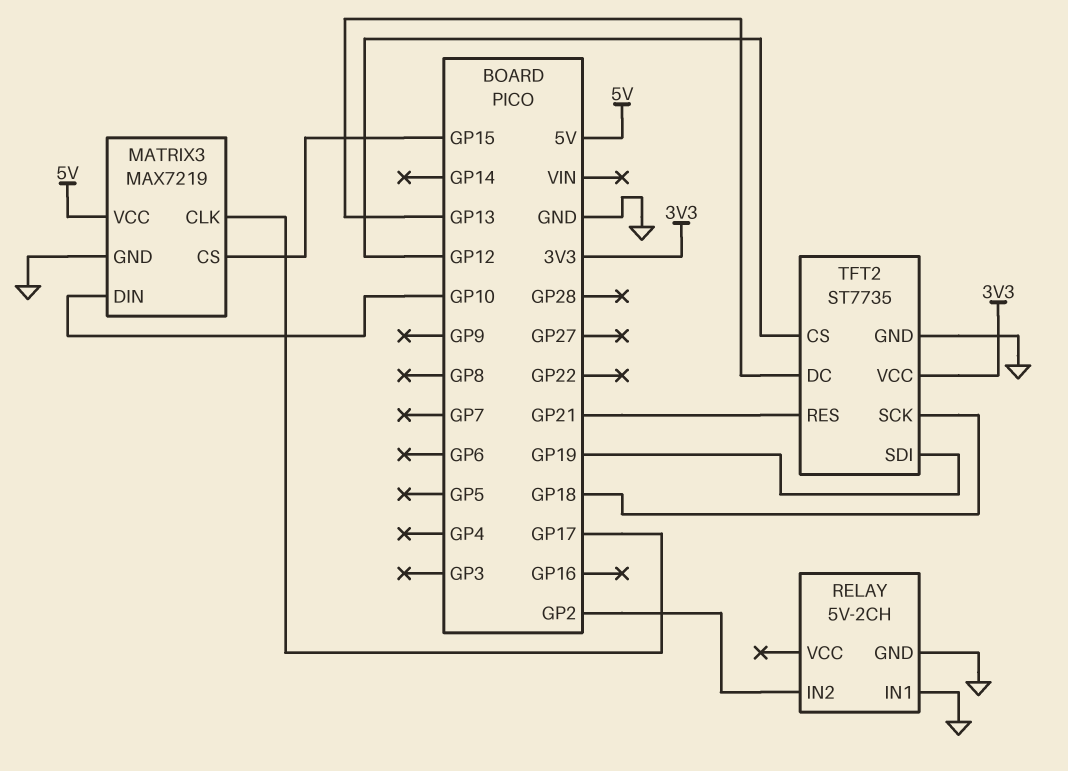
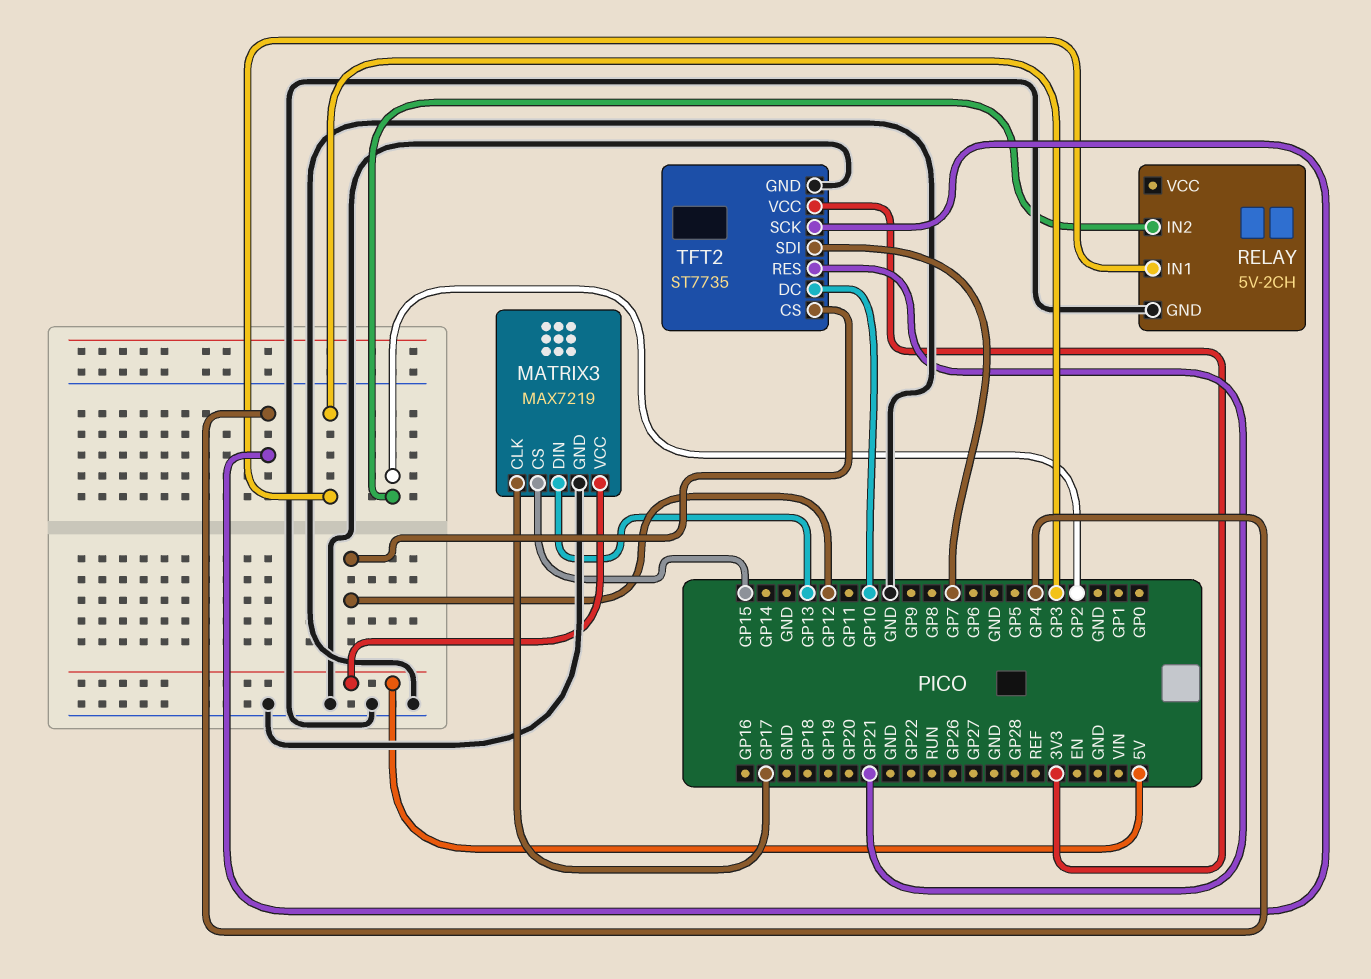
MATRIX3 pin DIN: GP10 -> GP13
RELAY pin IN1: GND -> GP3
TFT2 pin DC: GP13 -> GP10
TFT2 pin SCK: GP18 -> GP4
TFT2 pin SDI: GP19 -> GP7

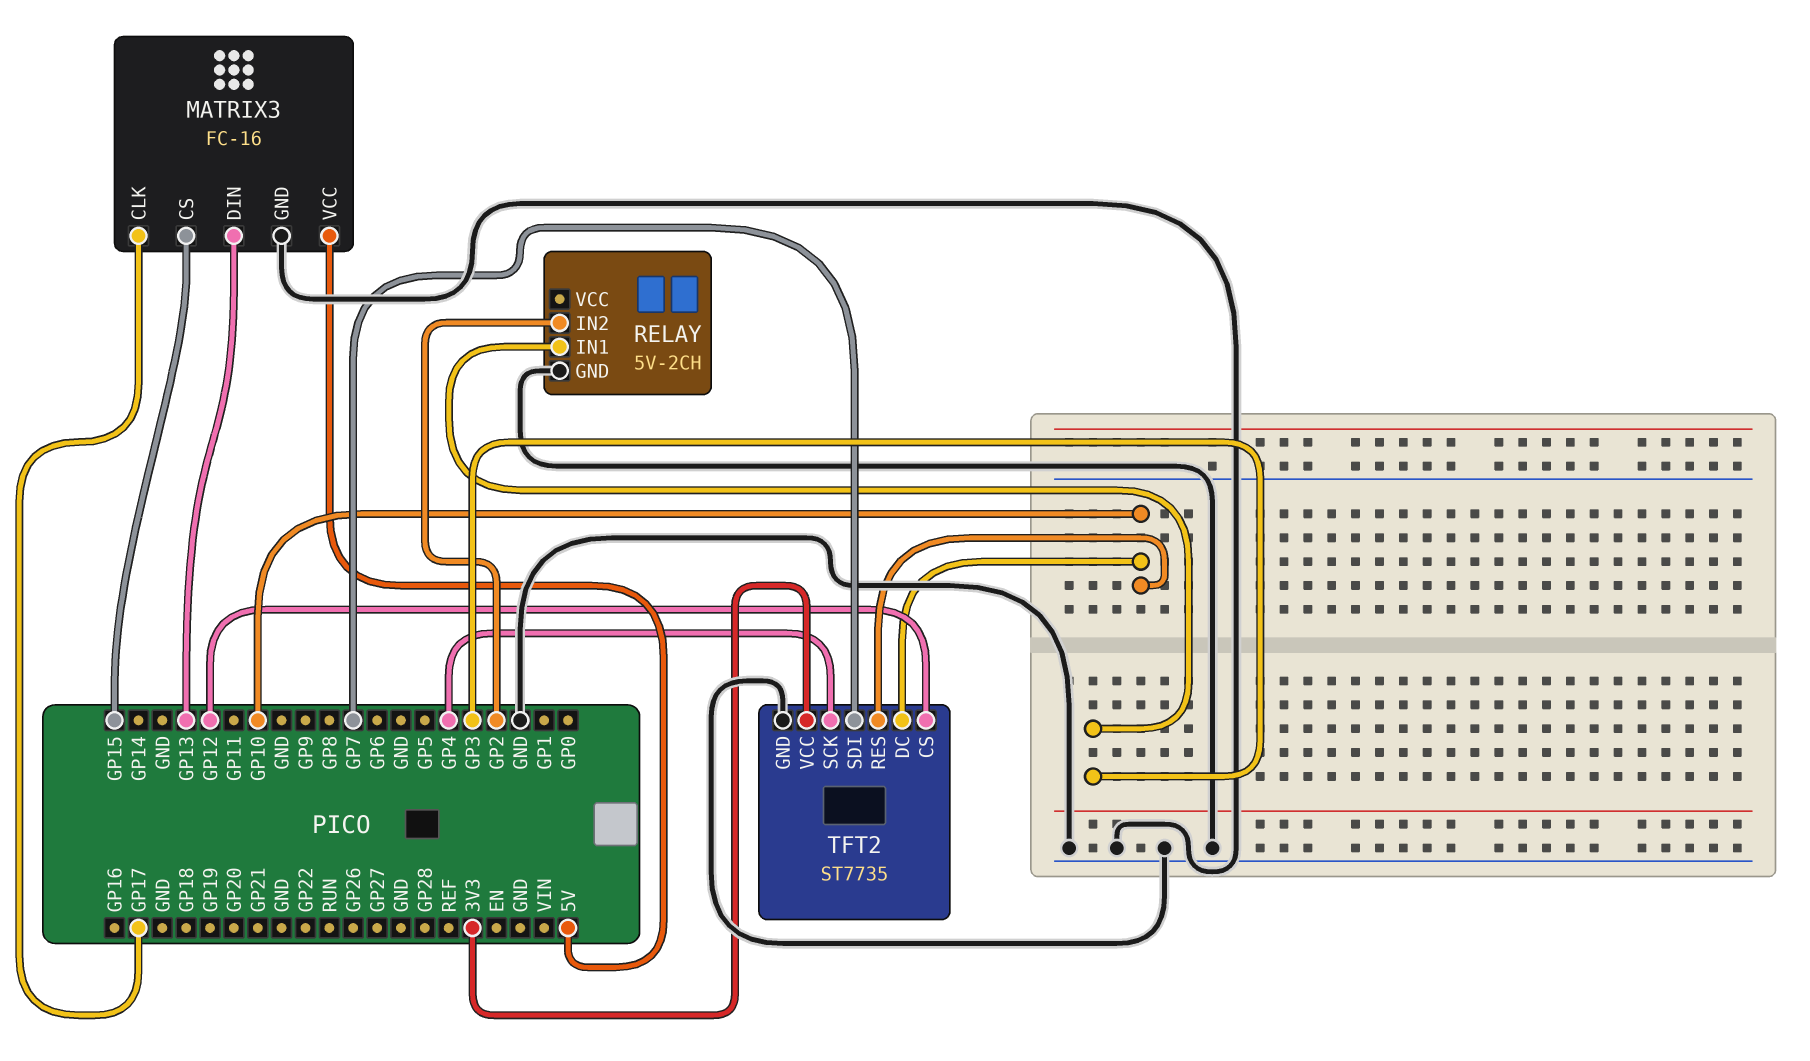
MATRIX3: MAX7219 -> FC-16
TFT2 pin RES: GP21 -> GP10

